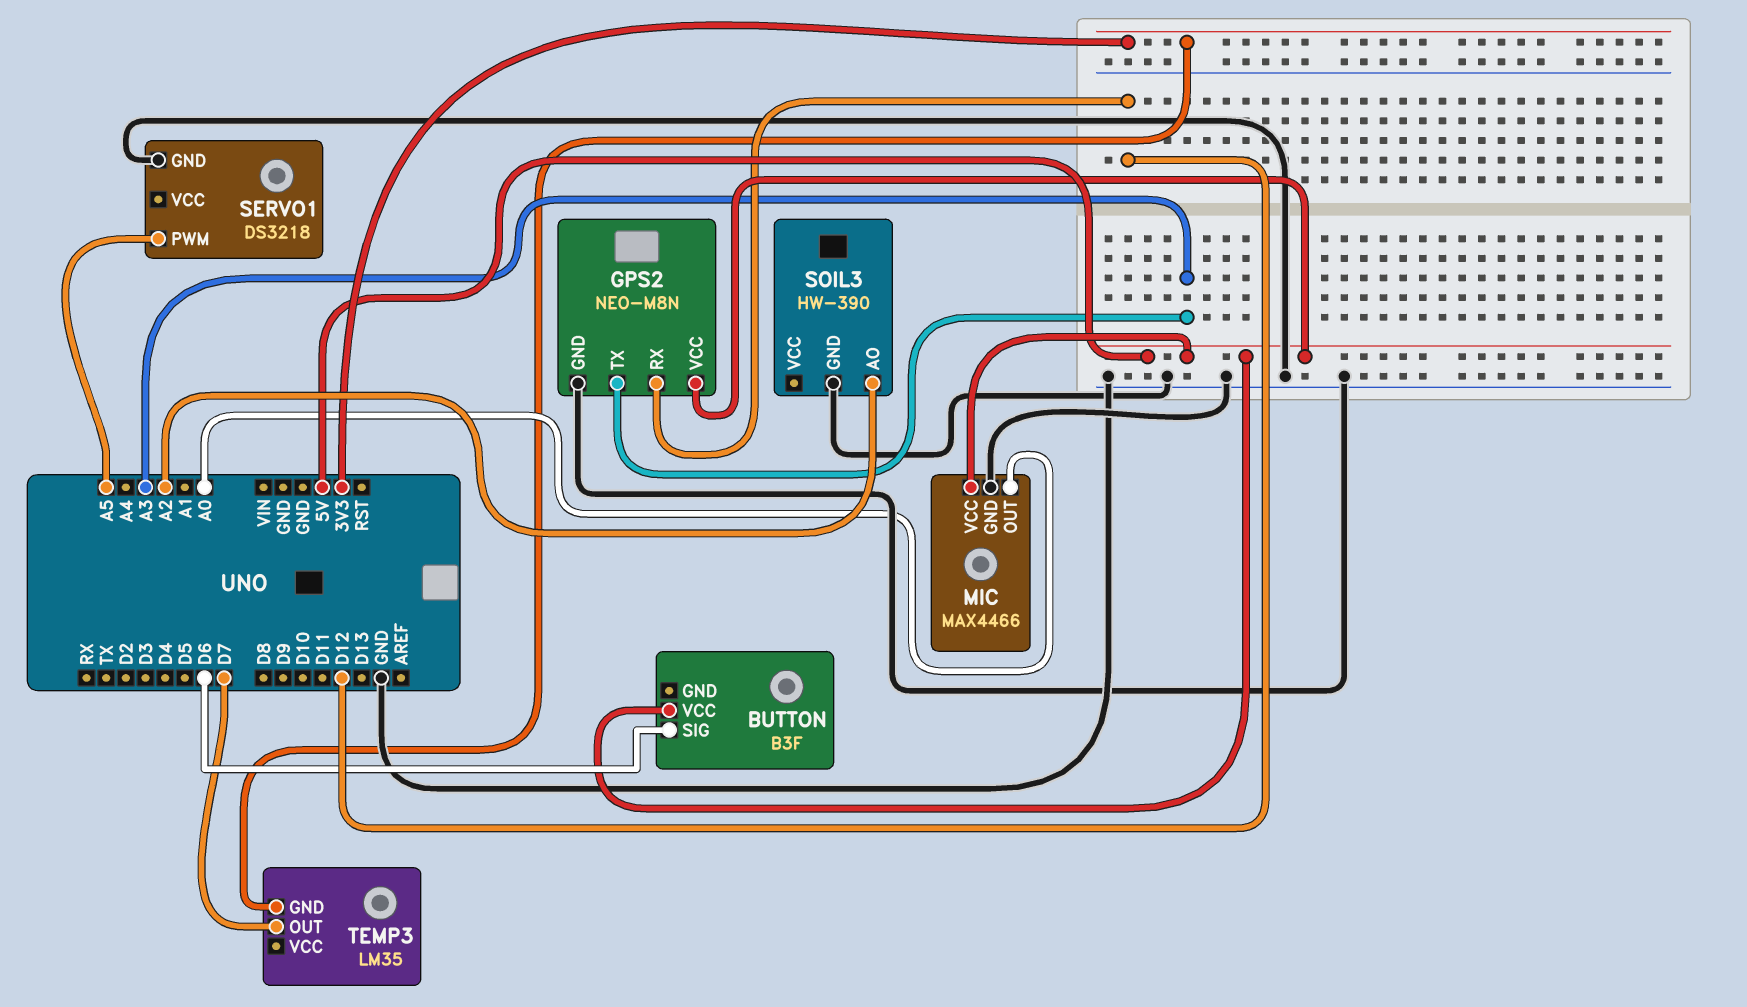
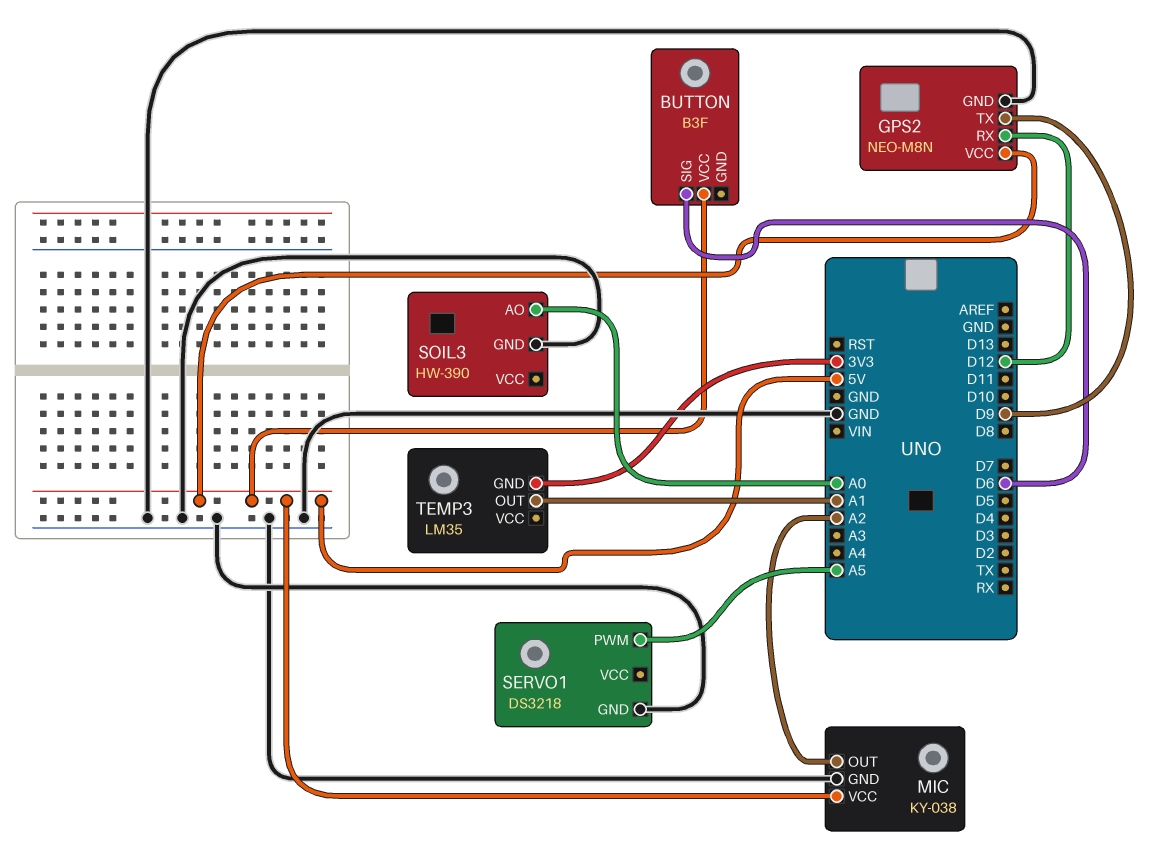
GPS2 pin TX: A3 -> D9
MIC: MAX4466 -> KY-038
MIC pin OUT: A0 -> A2
SOIL3 pin AO: A2 -> A0
TEMP3 pin OUT: D7 -> A1

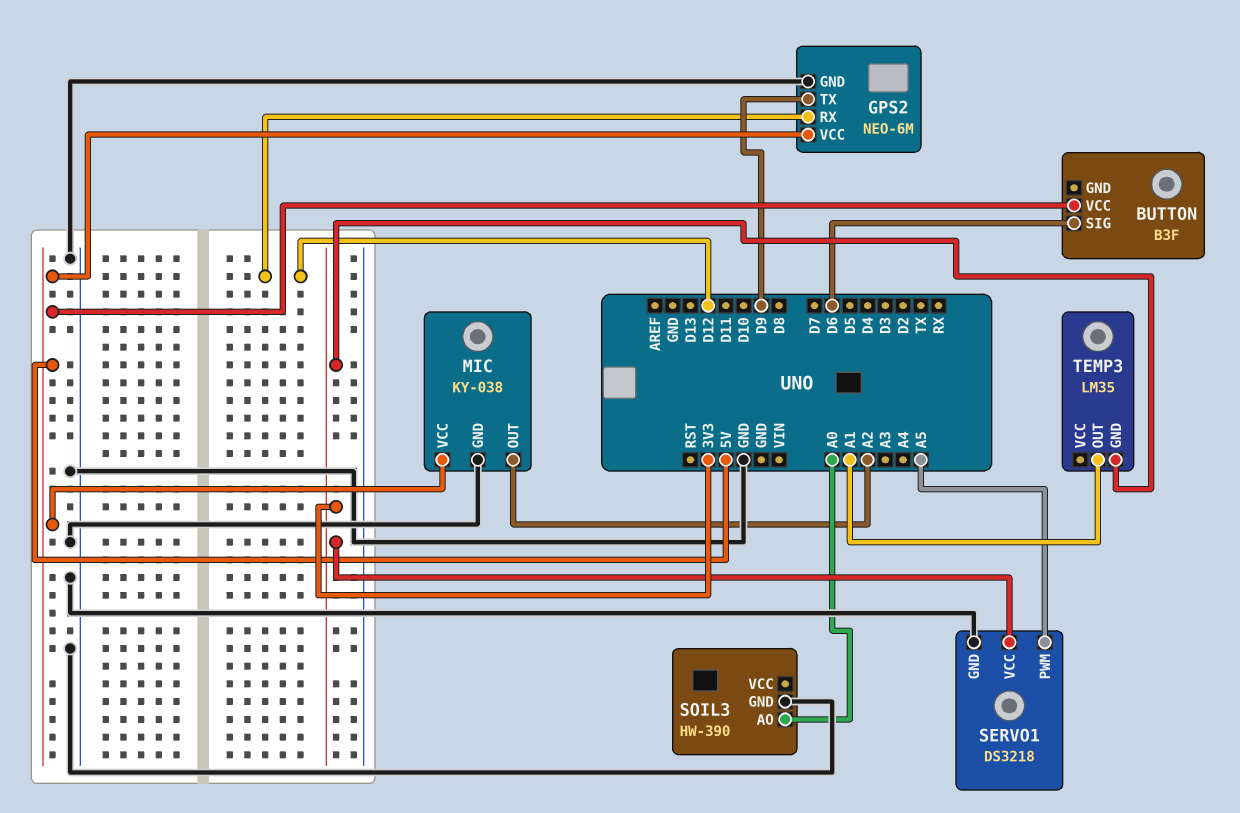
GPS2: NEO-M8N -> NEO-6M
SERVO1 pin VCC: none -> 3V3

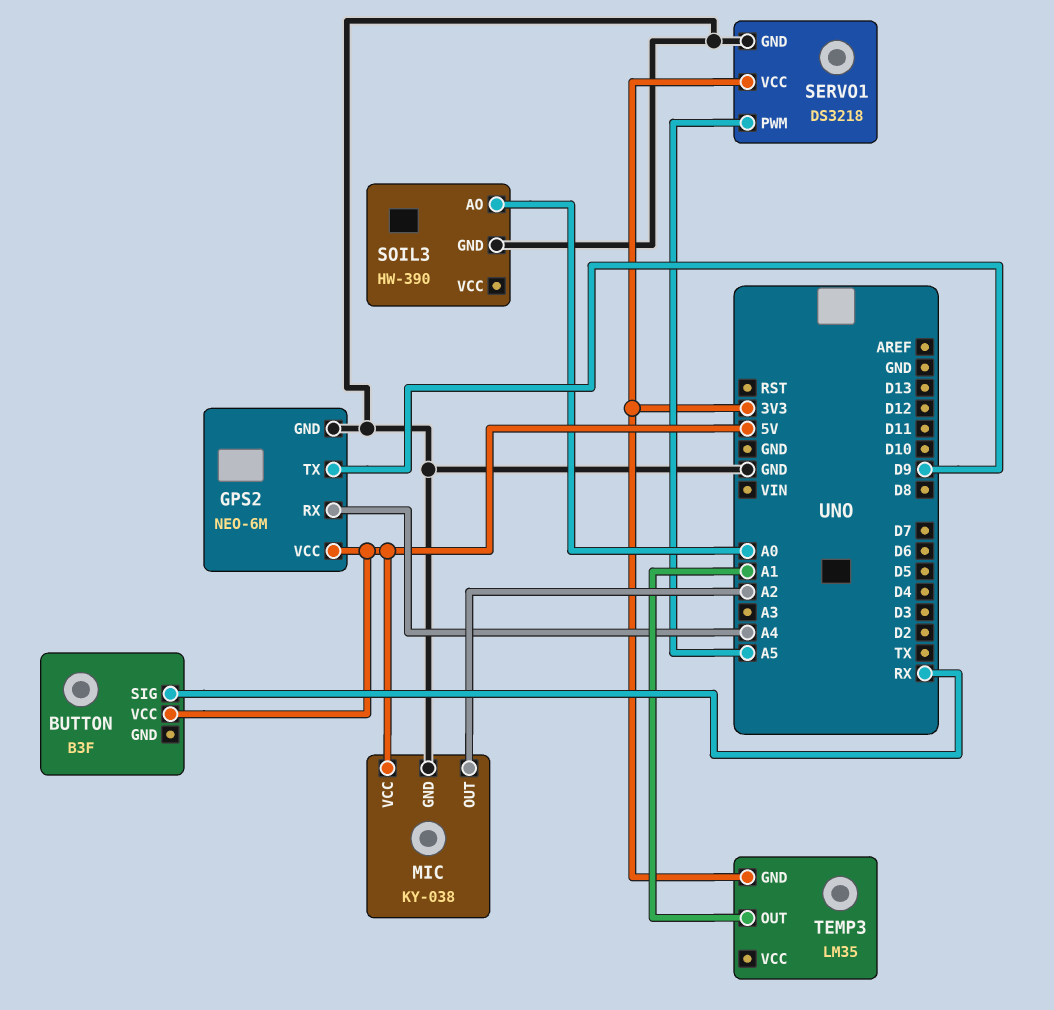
BUTTON pin SIG: D6 -> RX
GPS2 pin RX: D12 -> A4

